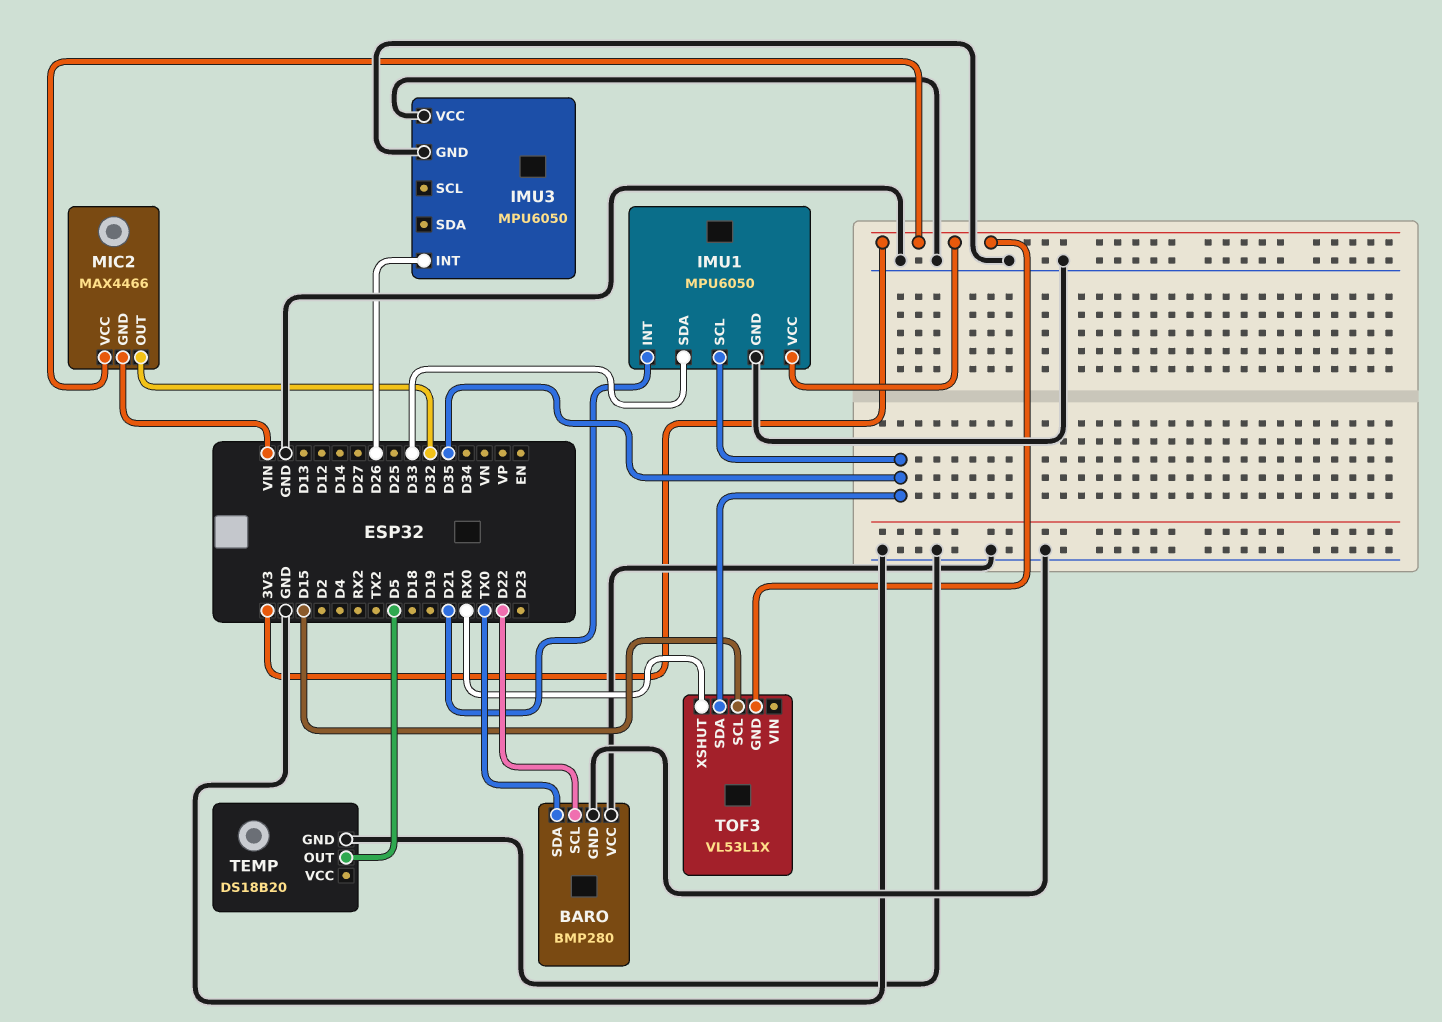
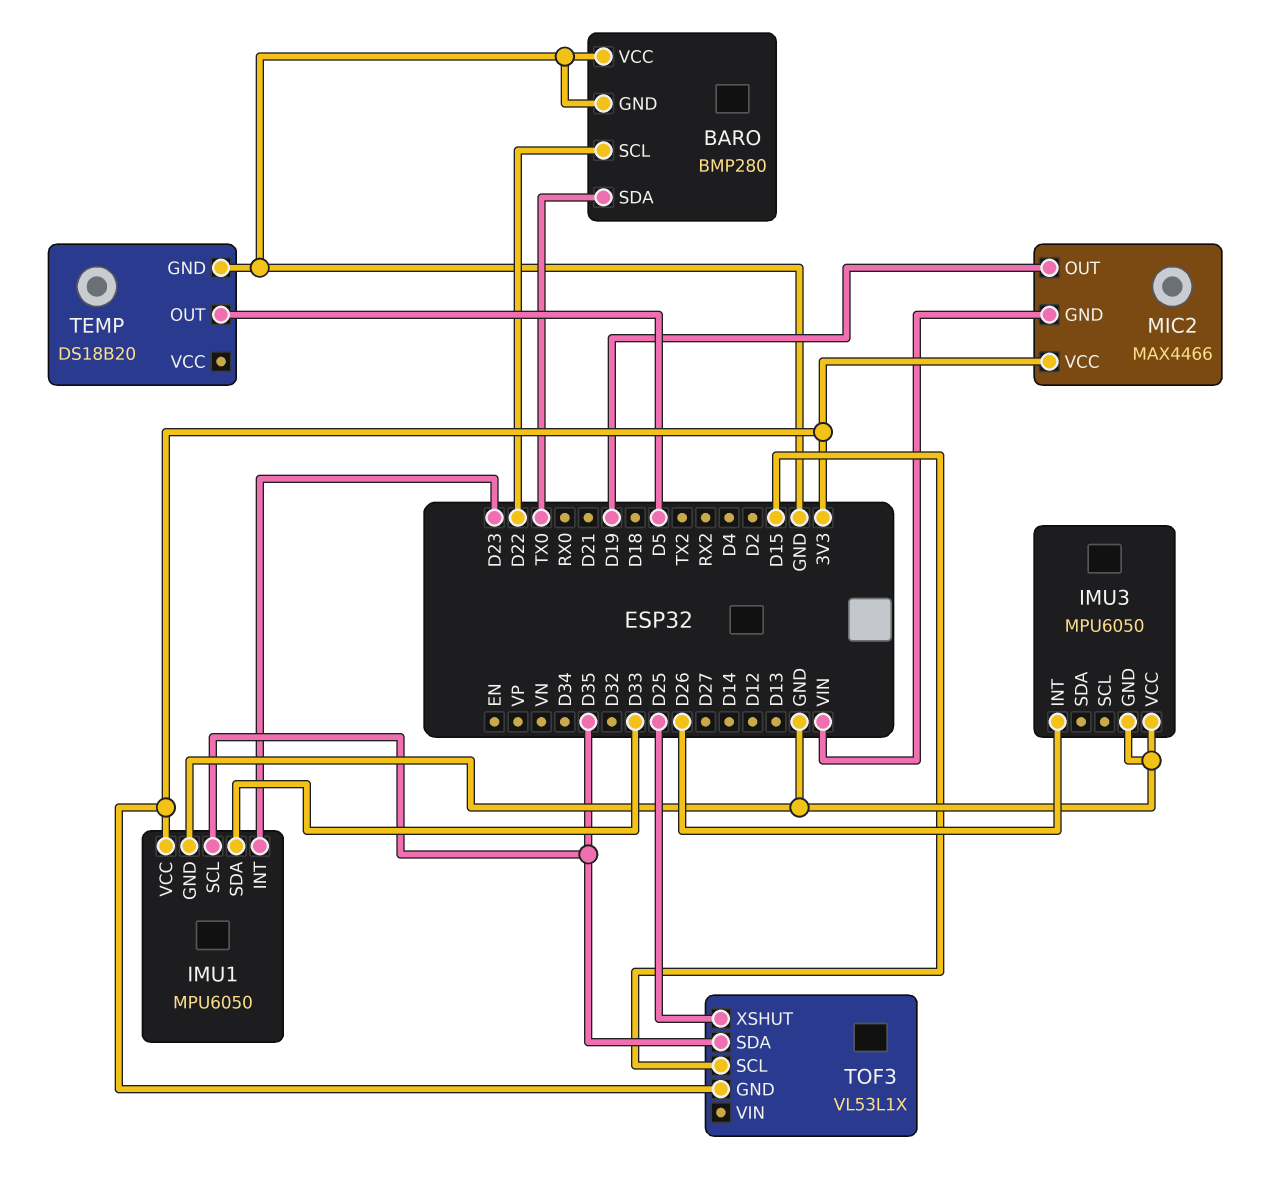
IMU1 pin INT: D21 -> D23
MIC2 pin OUT: D32 -> D19
TOF3 pin XSHUT: RX0 -> D25

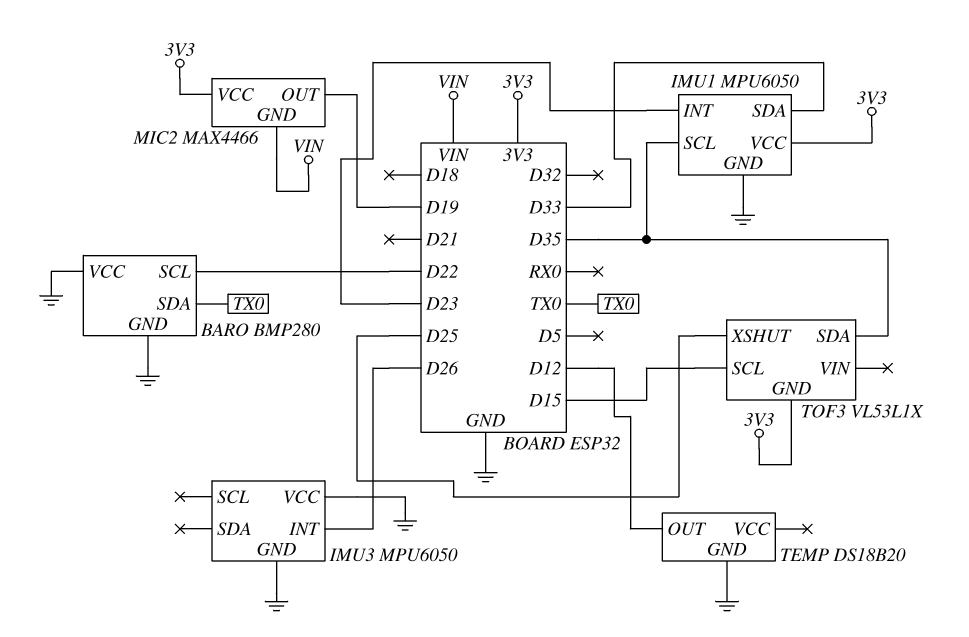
TEMP pin OUT: D5 -> D12

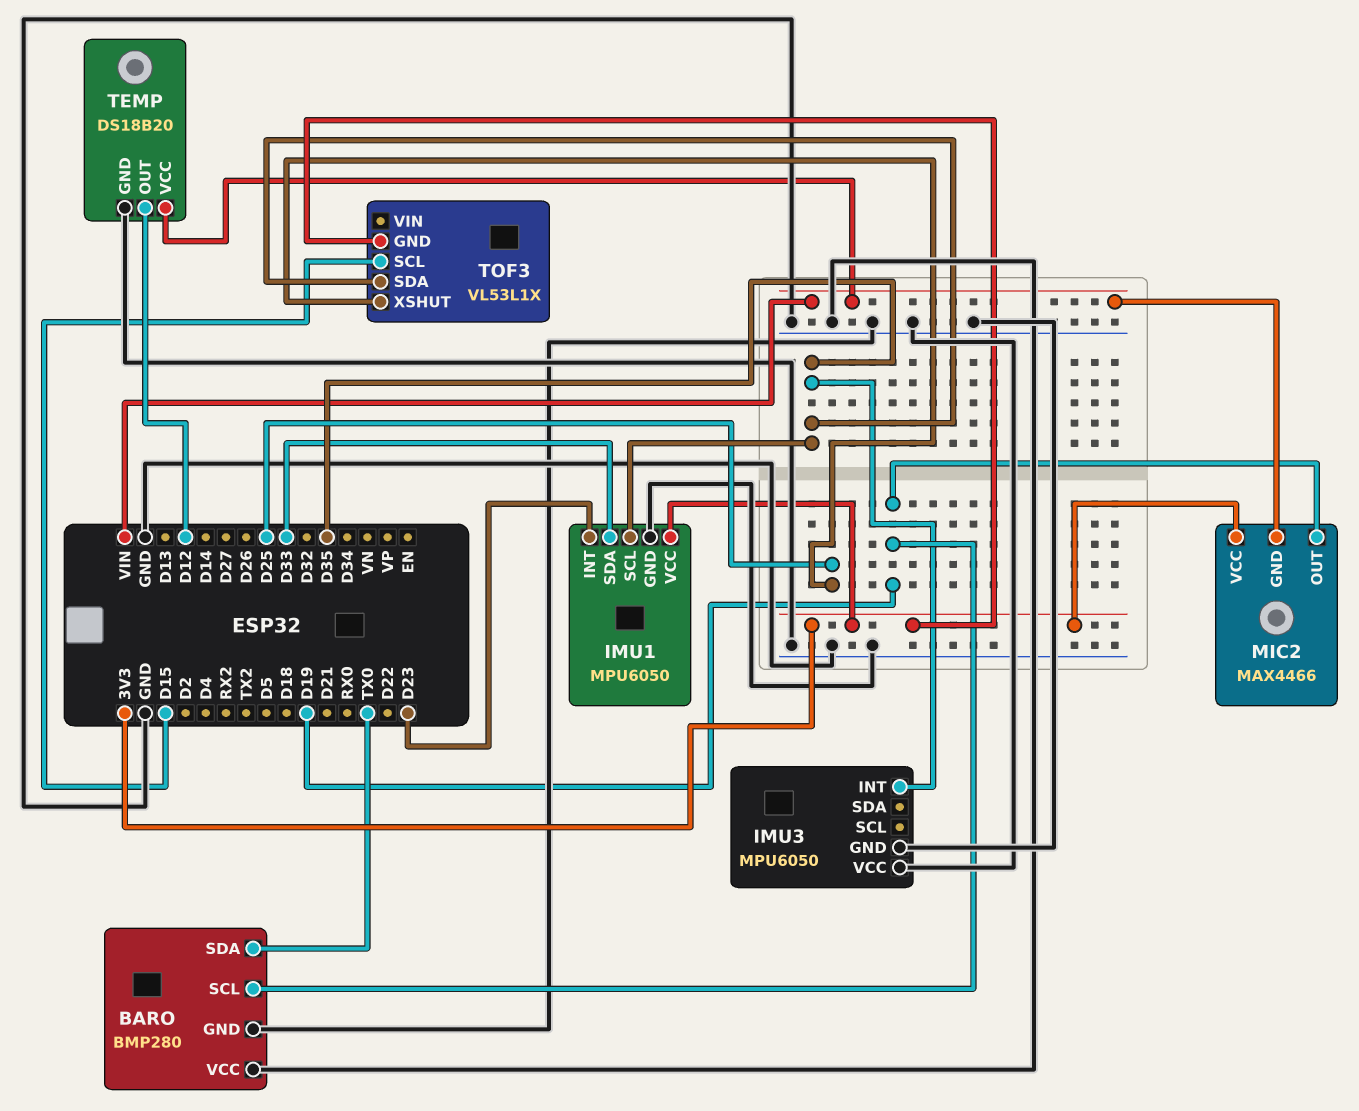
BARO pin SCL: D22 -> D19
IMU3 pin INT: D26 -> D35
TEMP pin VCC: none -> VIN

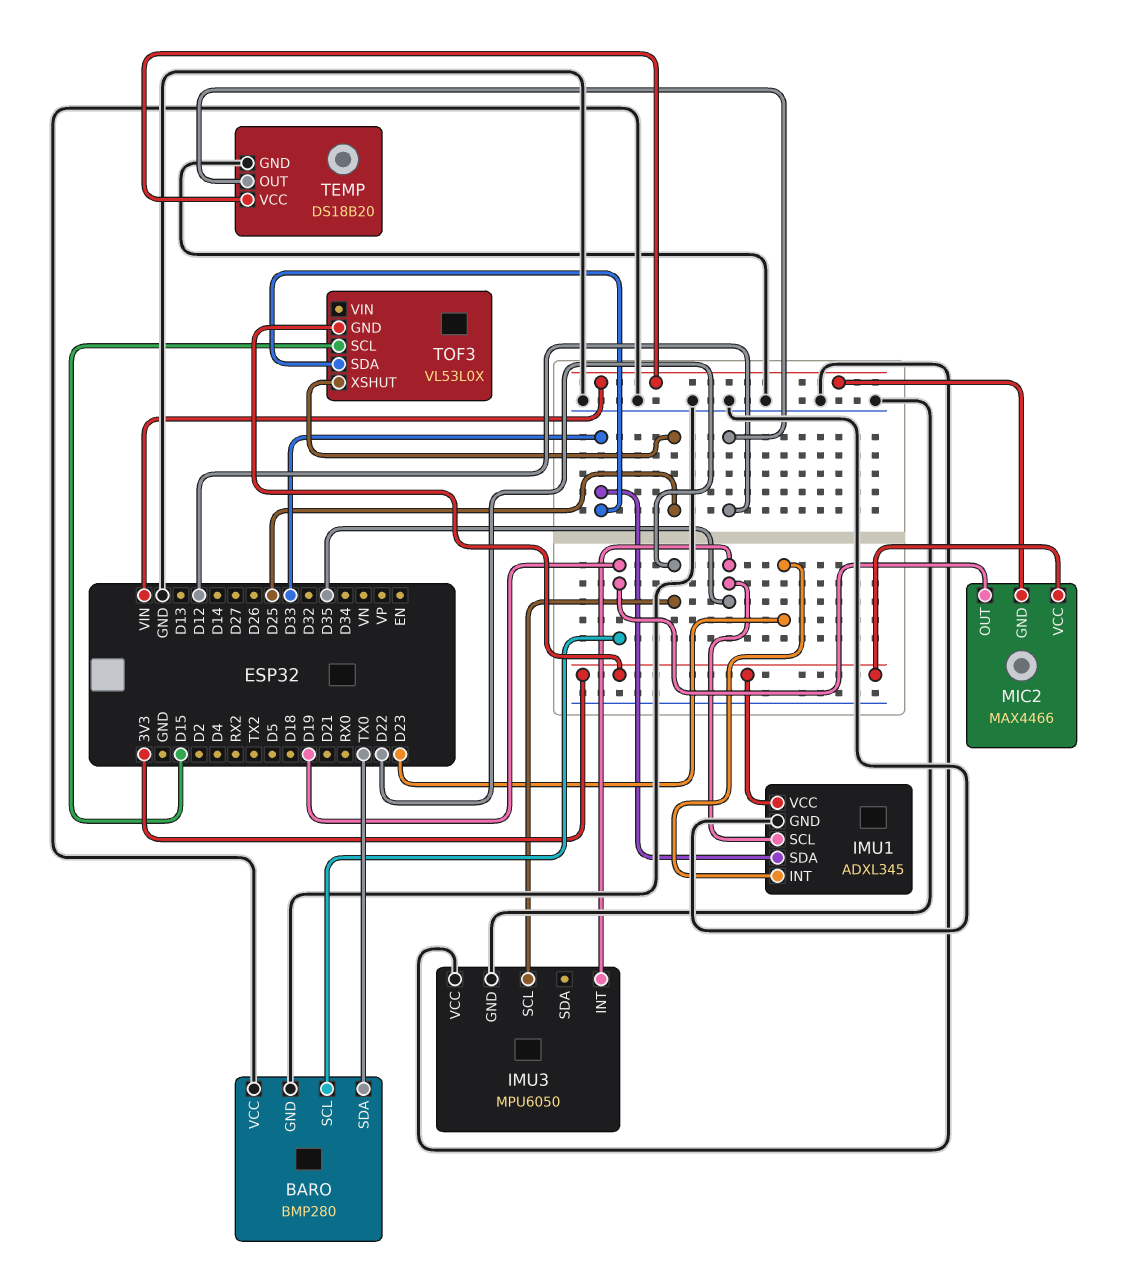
IMU1: MPU6050 -> ADXL345
IMU3 pin SCL: none -> D22
TOF3: VL53L1X -> VL53L0X
TOF3 pin SDA: D35 -> D33

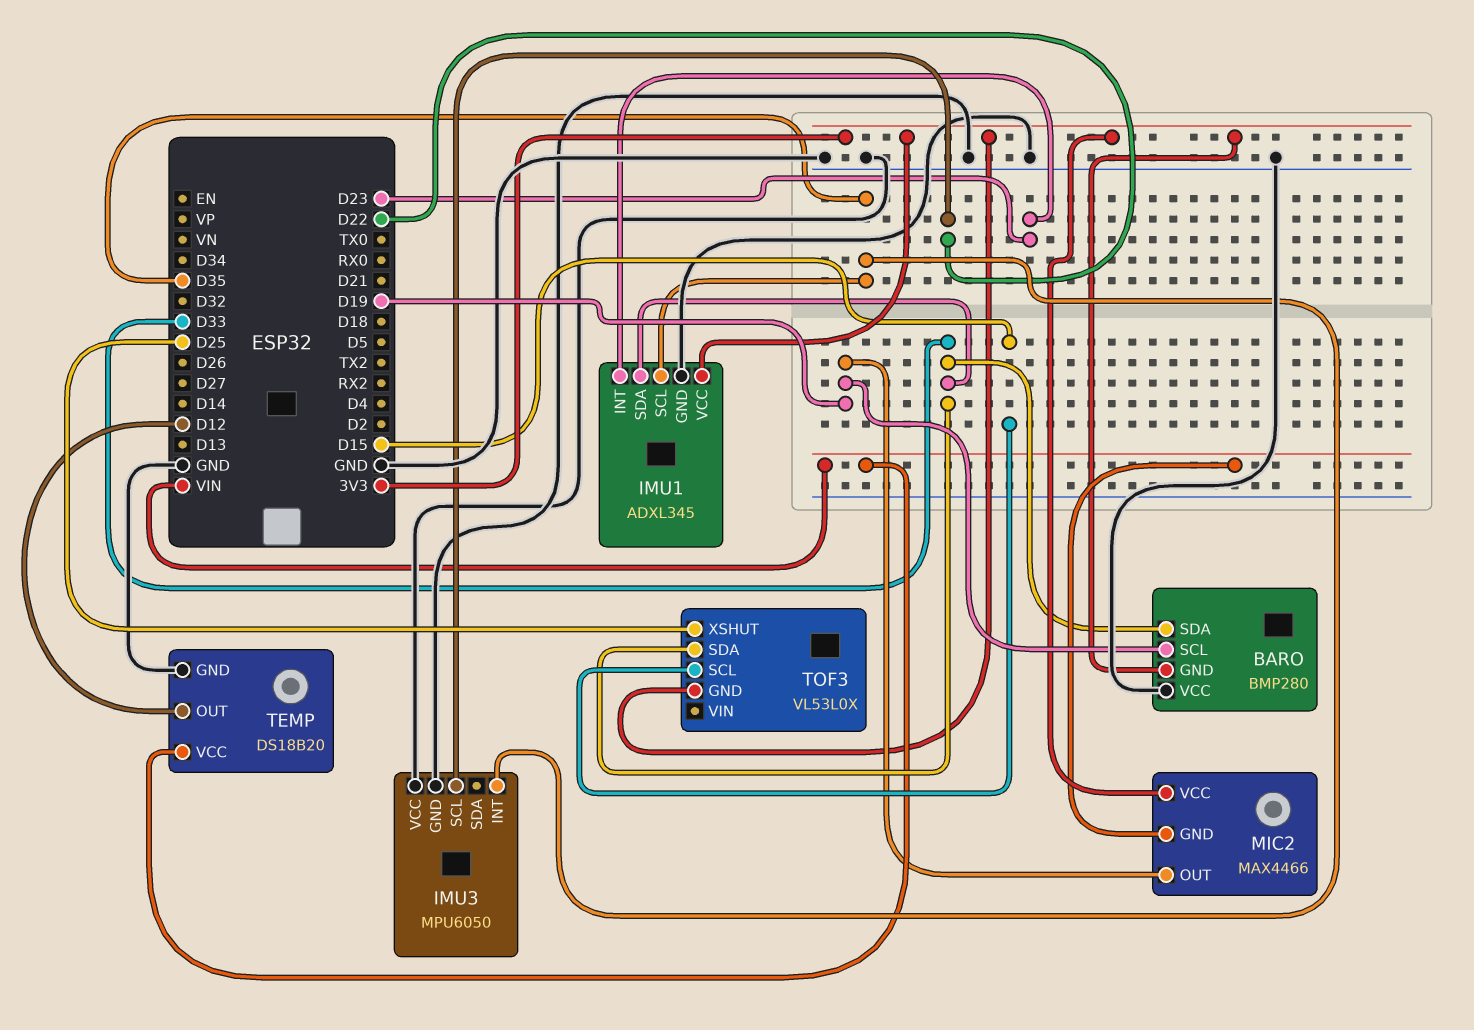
BARO pin GND: GND -> 3V3
BARO pin SDA: TX0 -> D33

